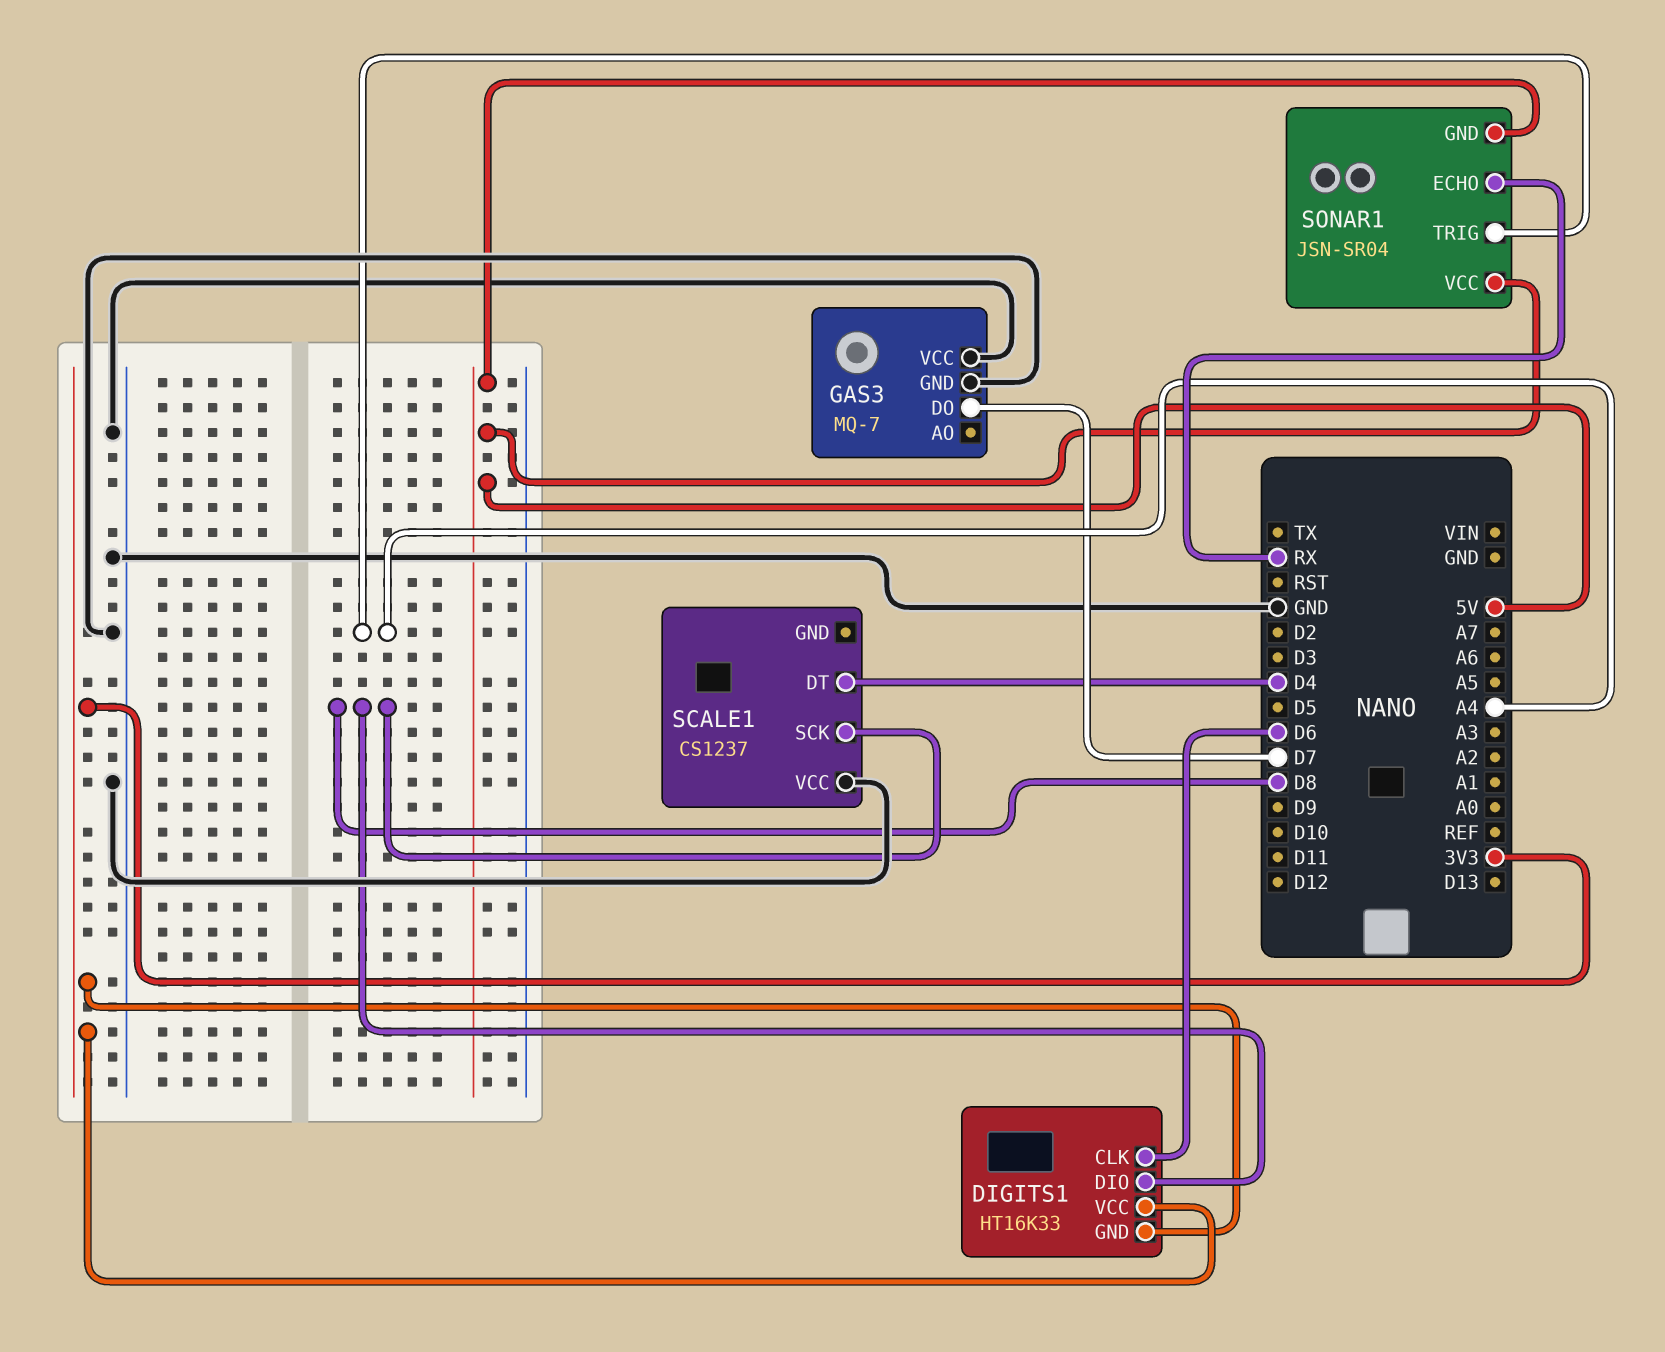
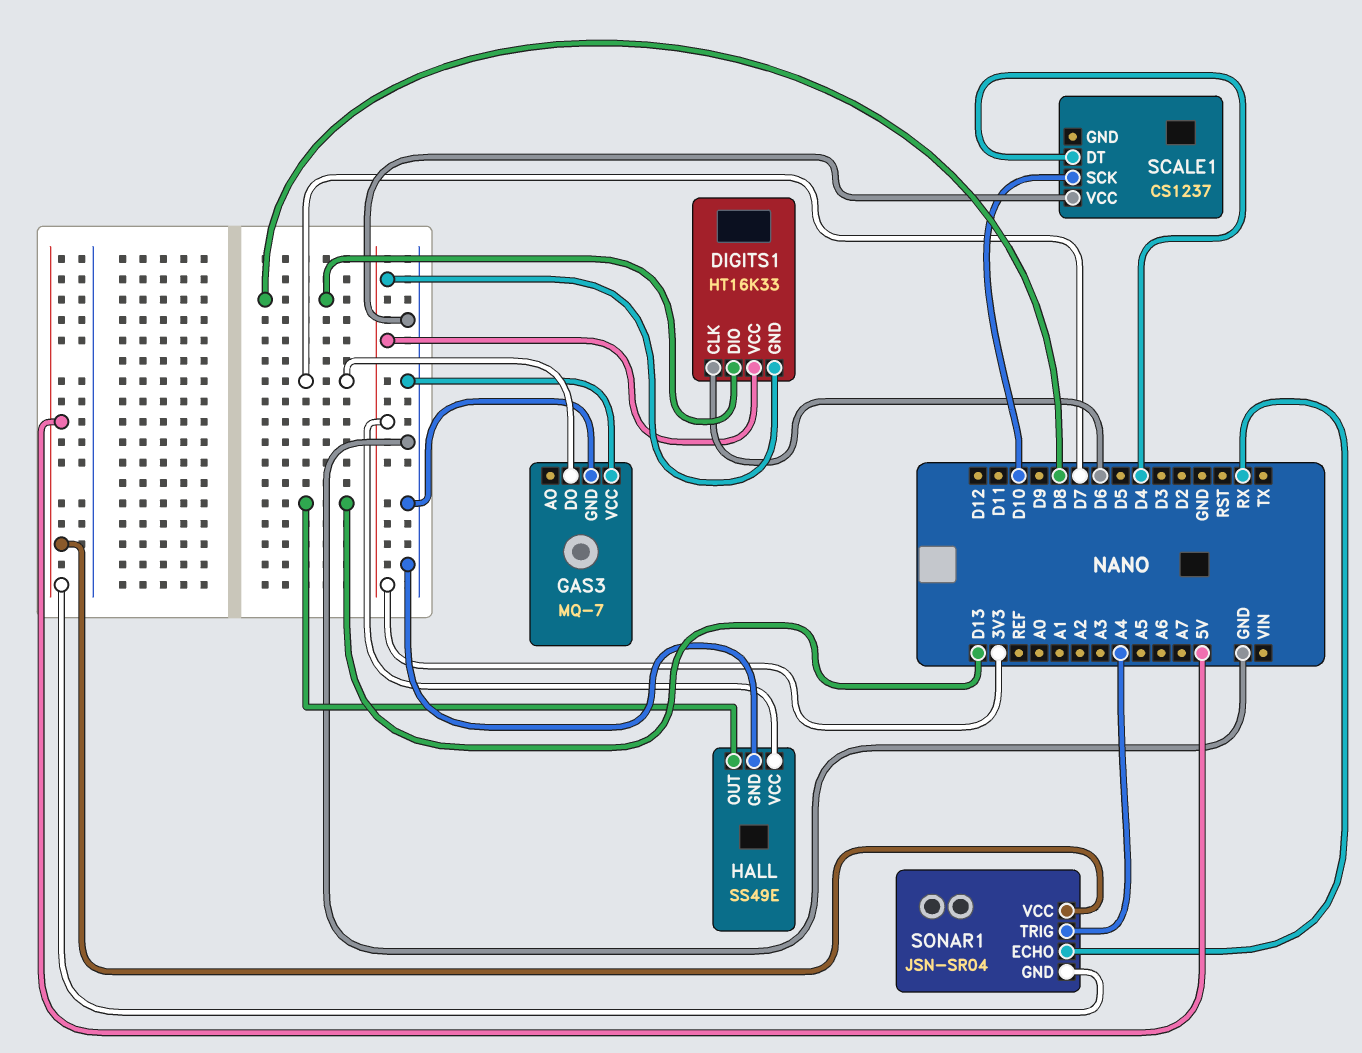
HALL: none -> SS49E
HALL pin GND: none -> GND
HALL pin OUT: none -> D13
HALL pin VCC: none -> 3V3
SCALE1 pin SCK: D8 -> D10

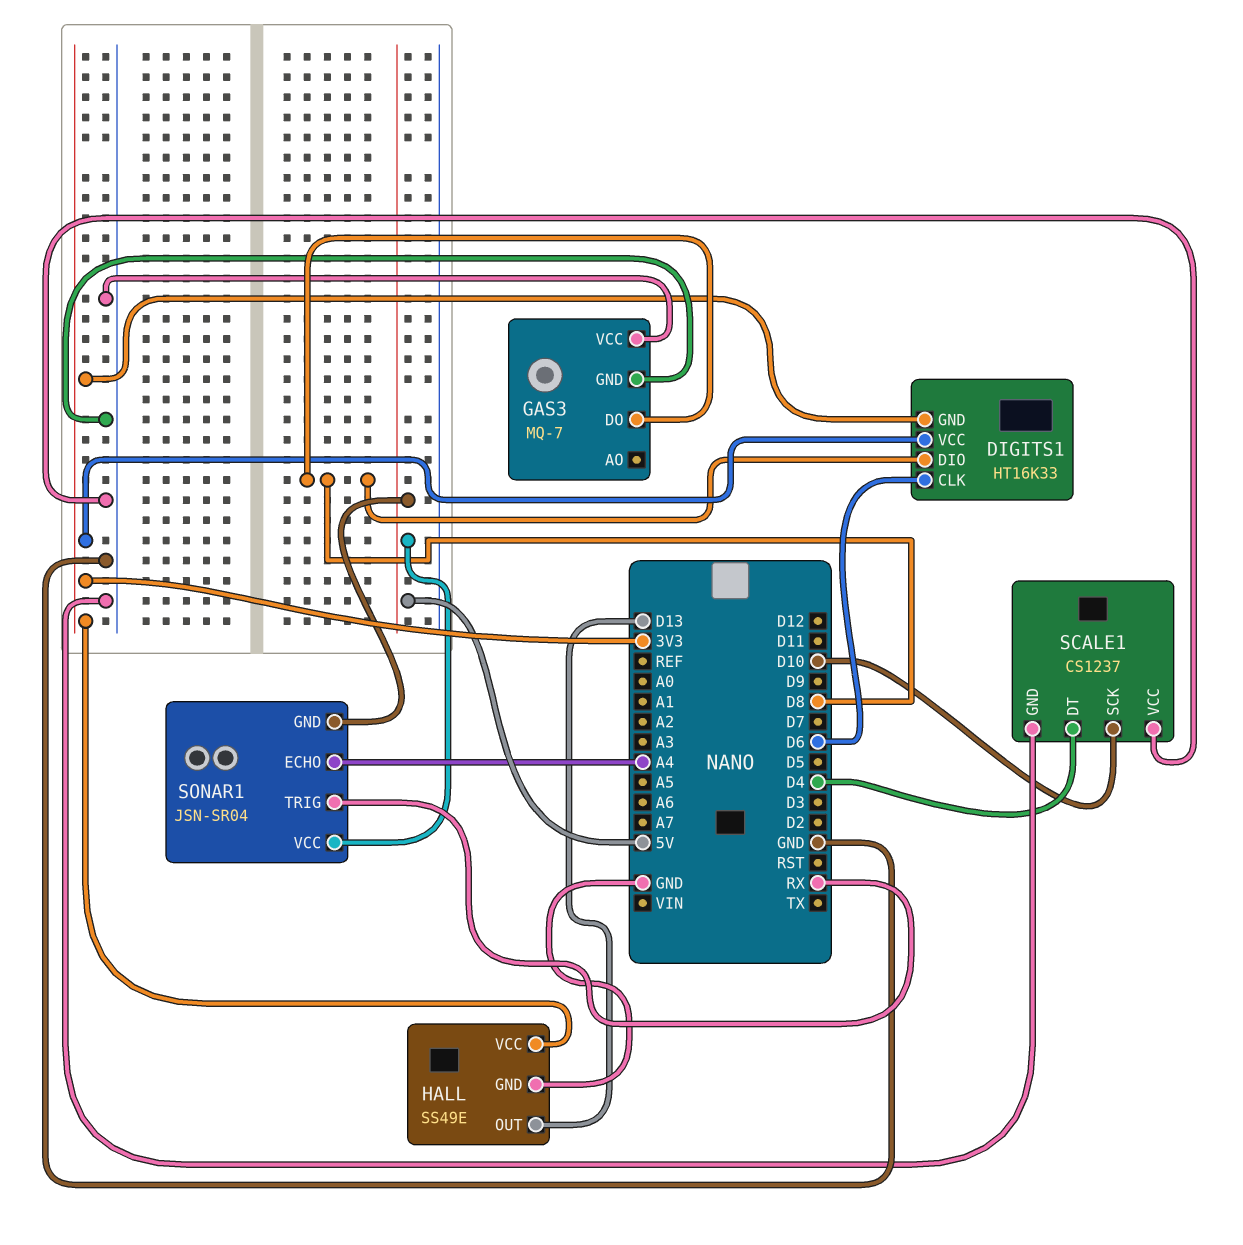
GAS3 pin DO: D7 -> D8
SCALE1 pin GND: none -> GND
SONAR1 pin ECHO: RX -> A4
SONAR1 pin TRIG: A4 -> RX

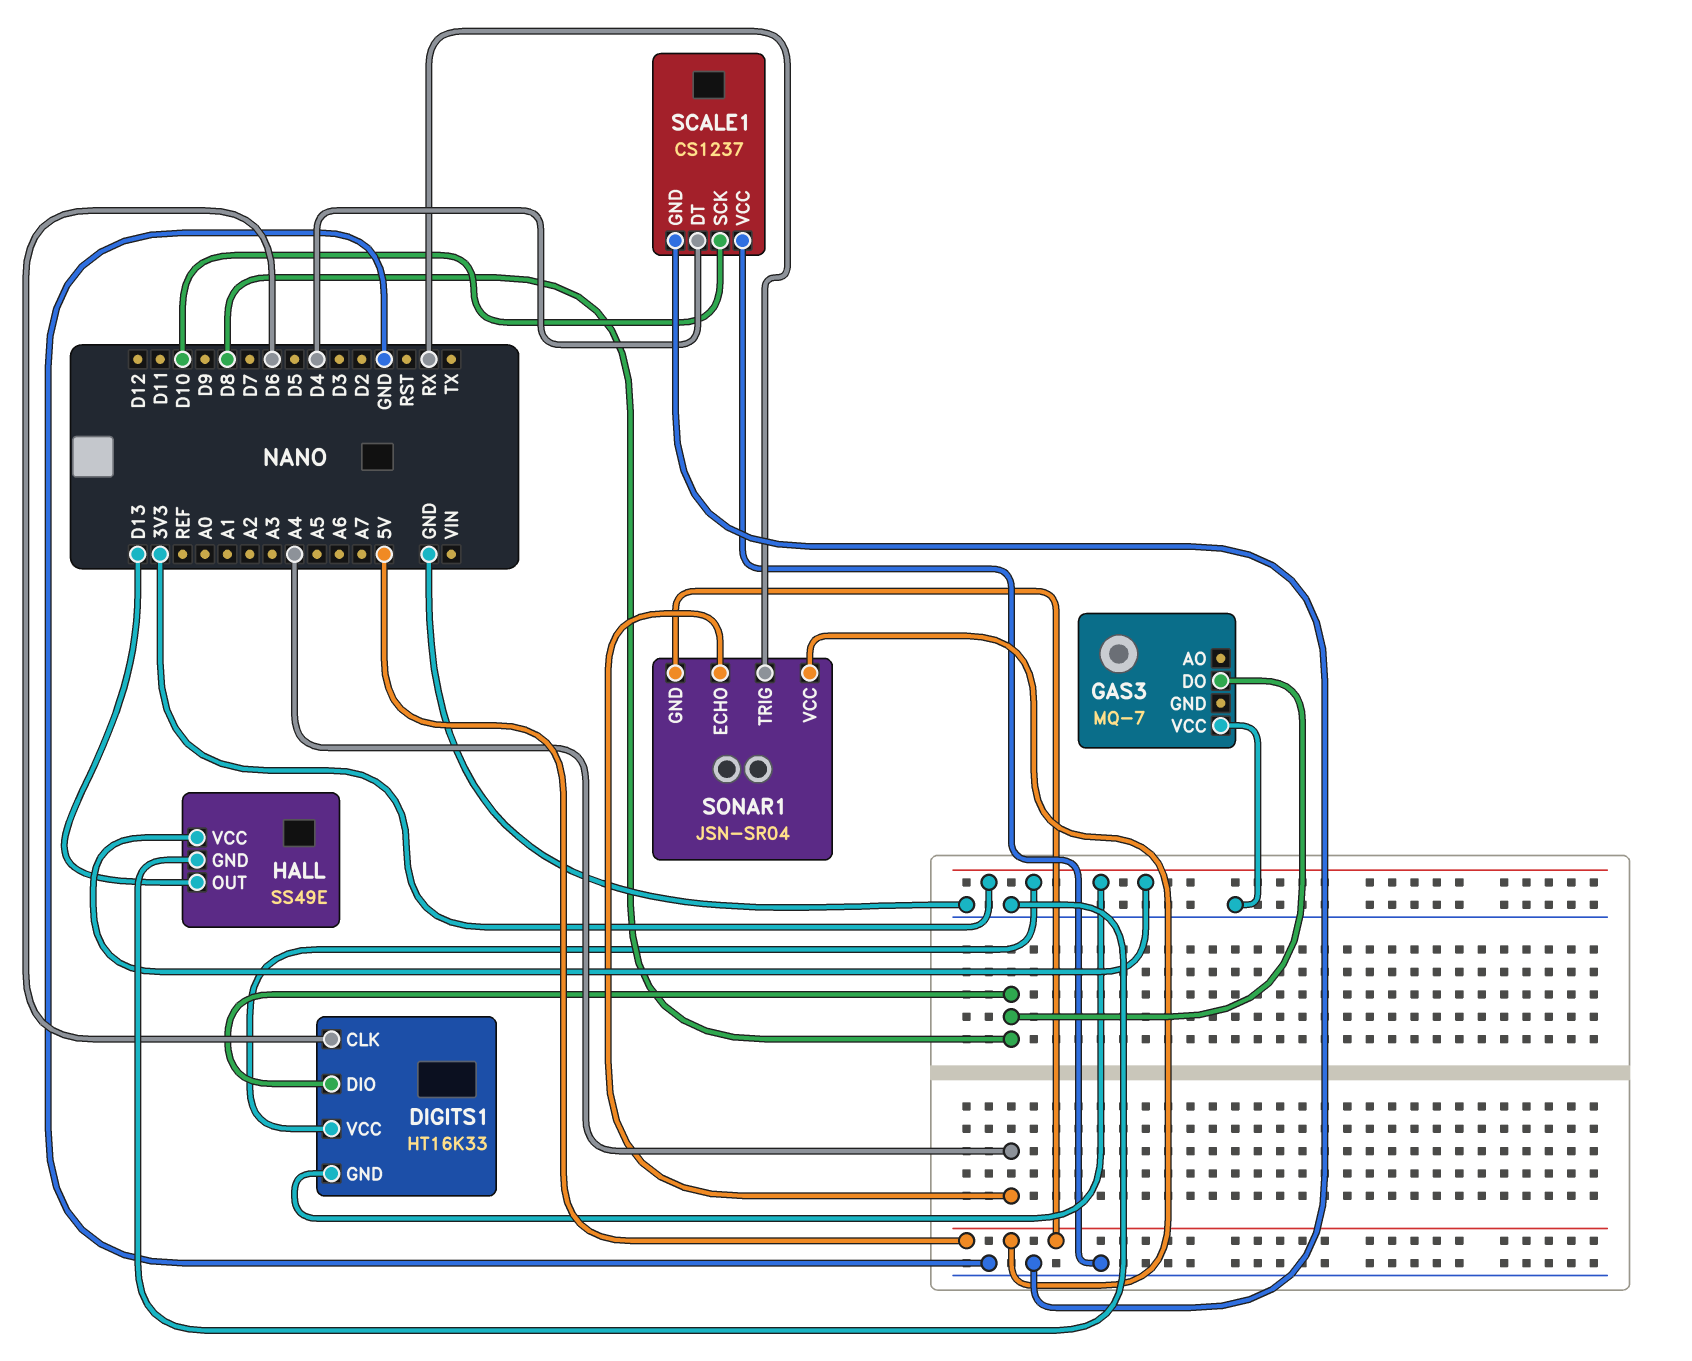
GAS3 pin GND: GND -> none

